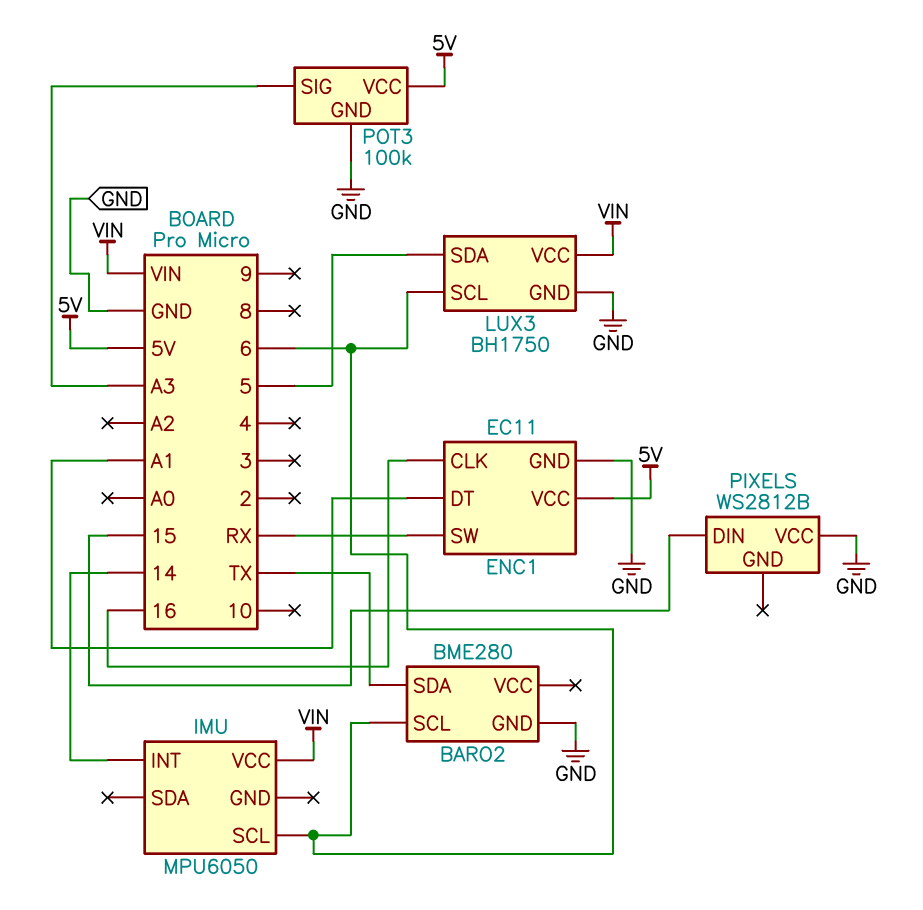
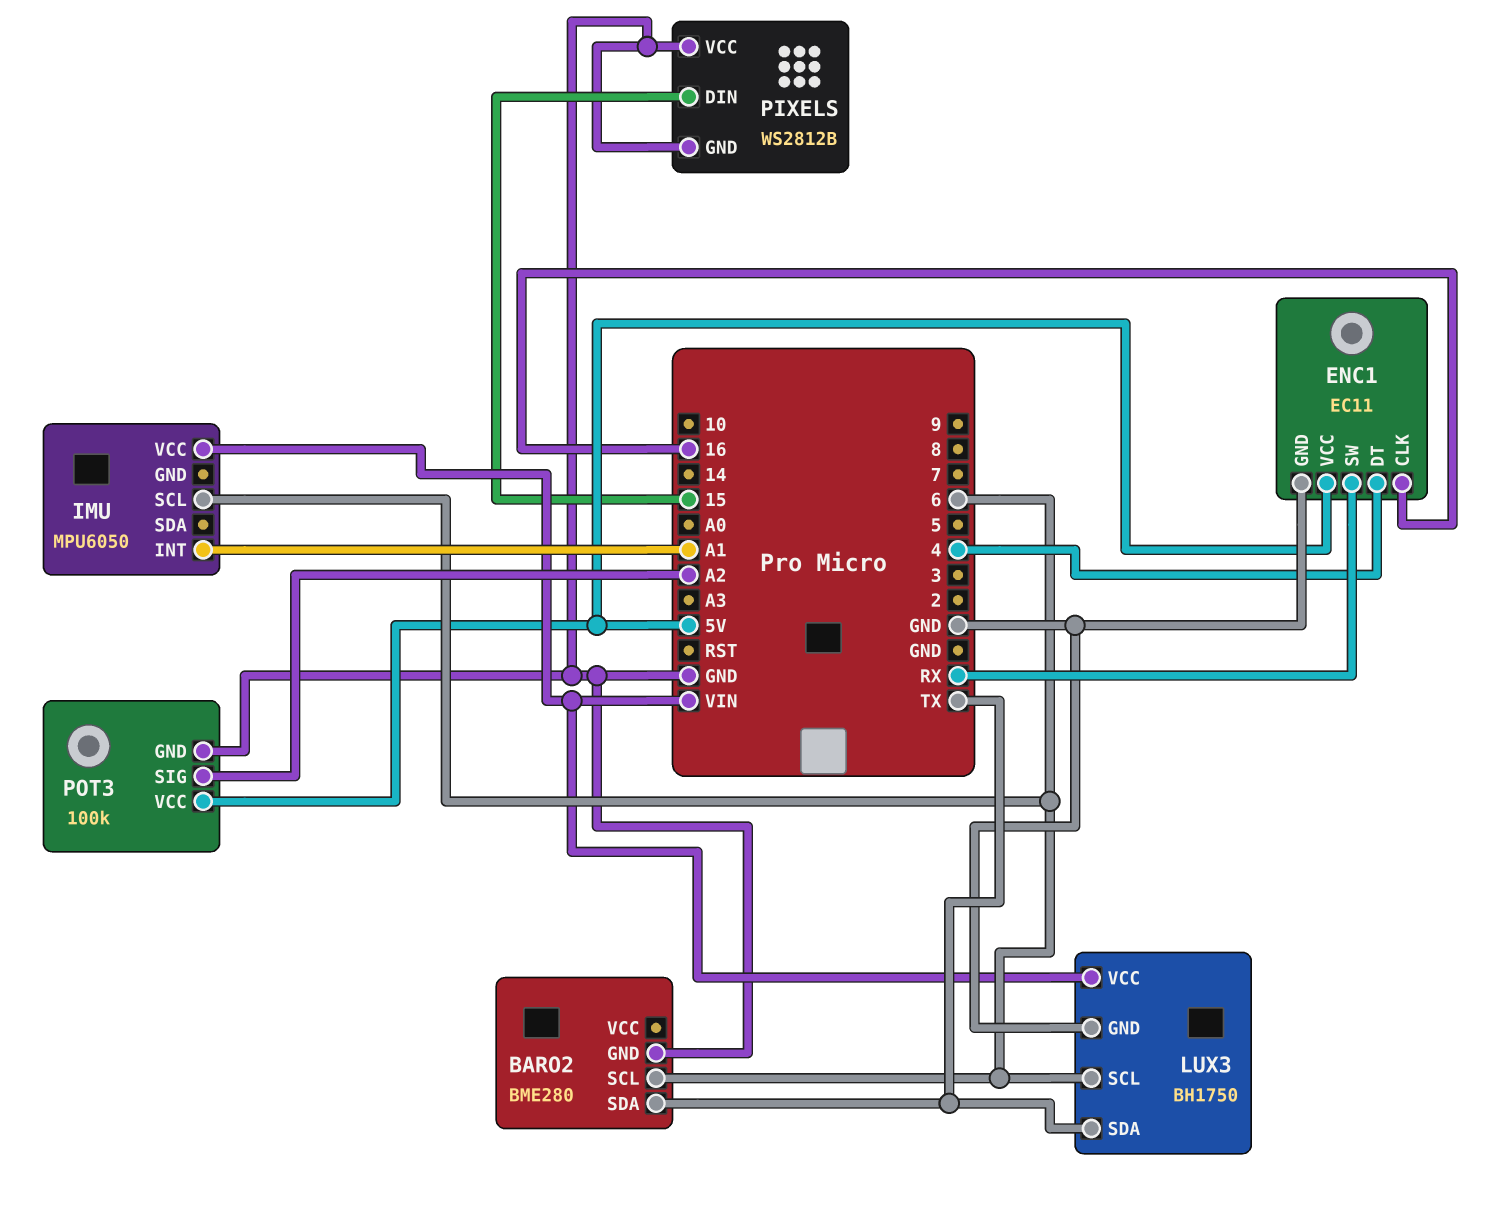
ENC1 pin DT: A1 -> 4
IMU pin INT: 14 -> A1
LUX3 pin SDA: 5 -> TX
PIXELS pin GND: none -> GND
POT3 pin SIG: A3 -> A2

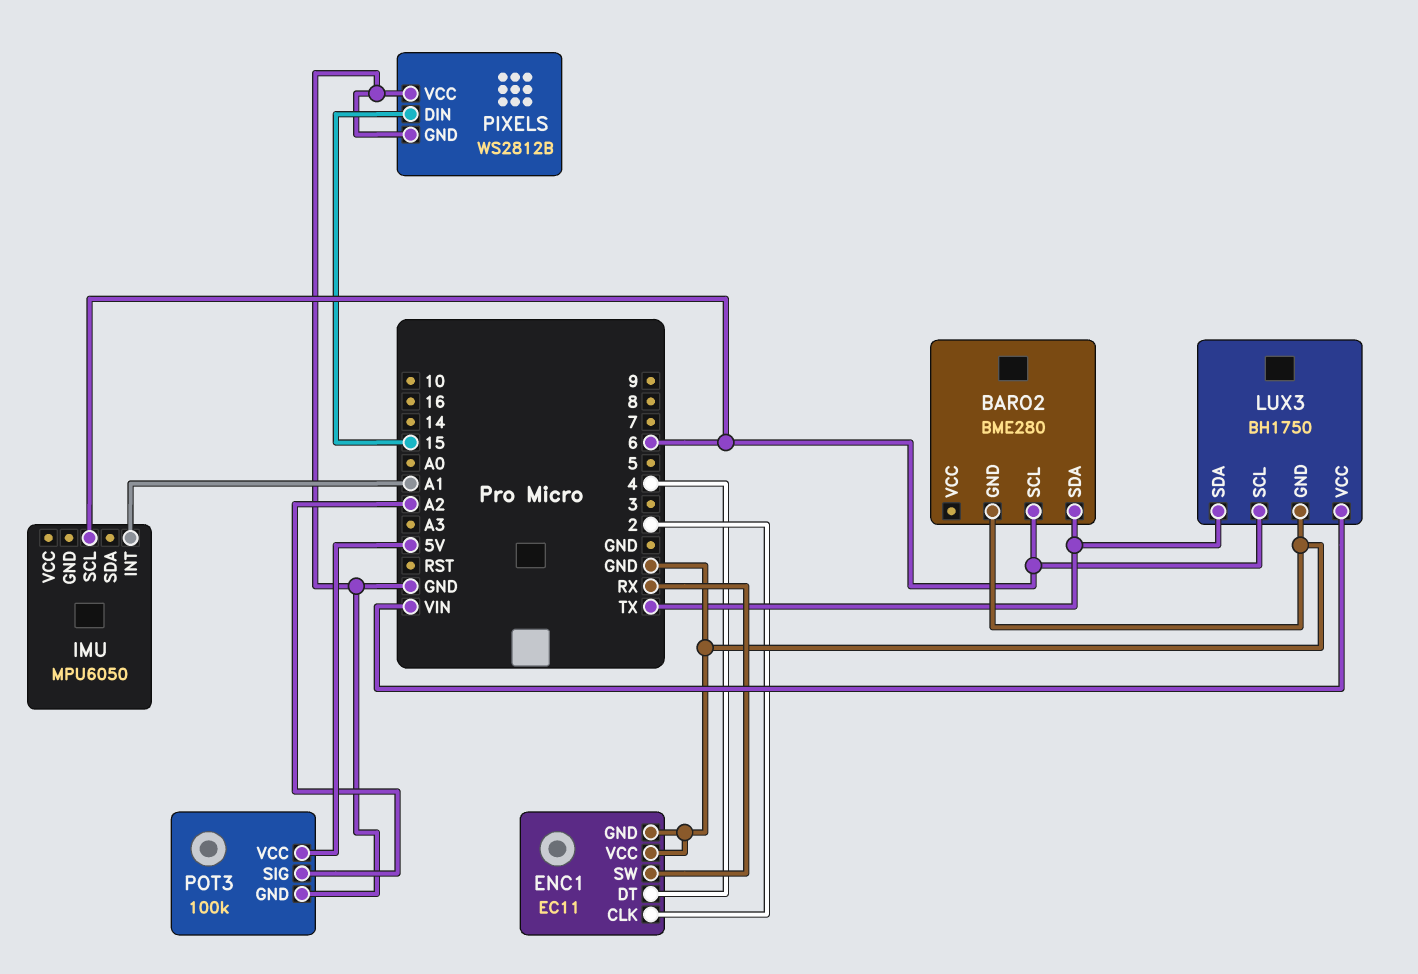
ENC1 pin CLK: 16 -> 2
ENC1 pin VCC: 5V -> GND
IMU pin VCC: VIN -> none

